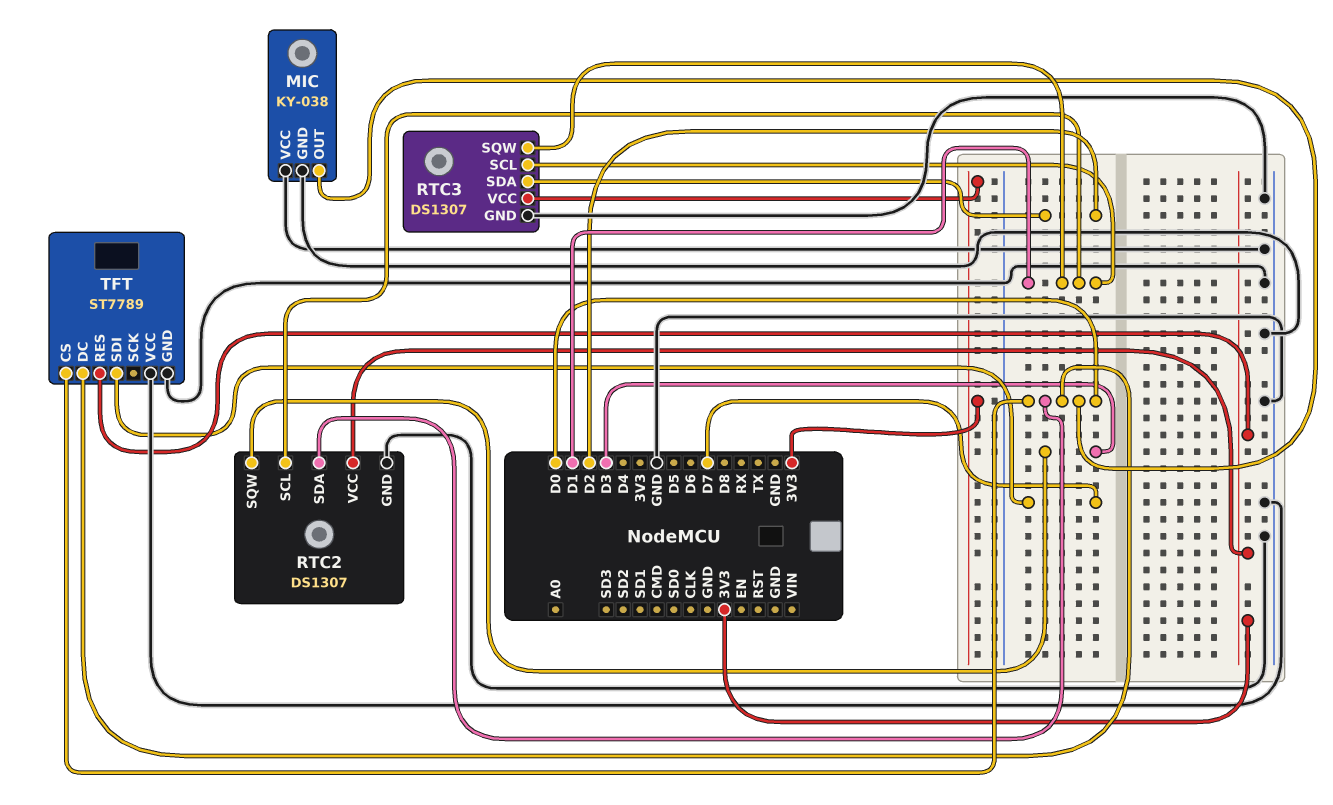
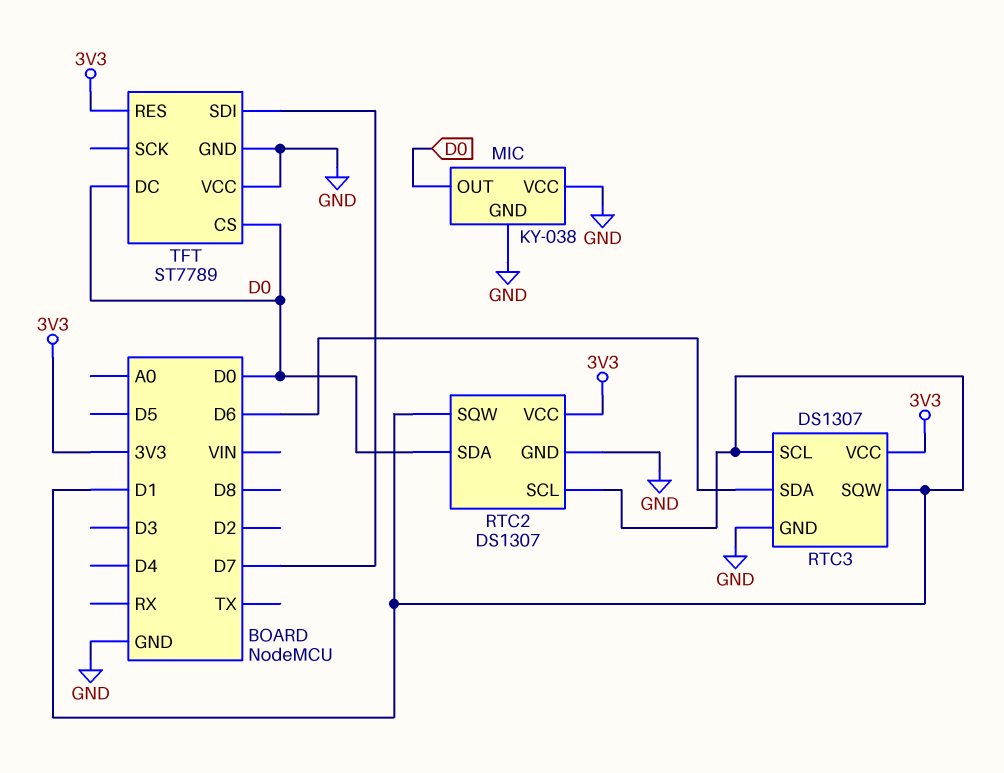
RTC2 pin SQW: D3 -> D1
RTC3 pin SDA: D2 -> D6

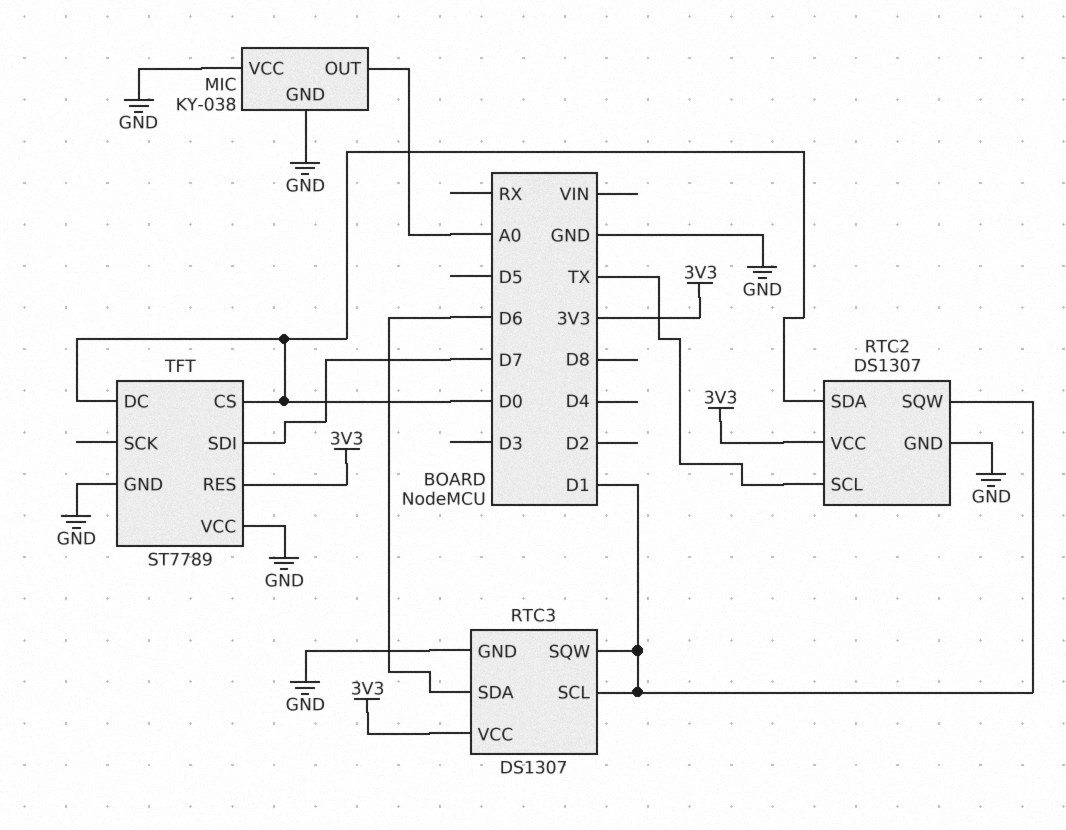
MIC pin OUT: D0 -> A0
RTC2 pin SCL: D1 -> TX

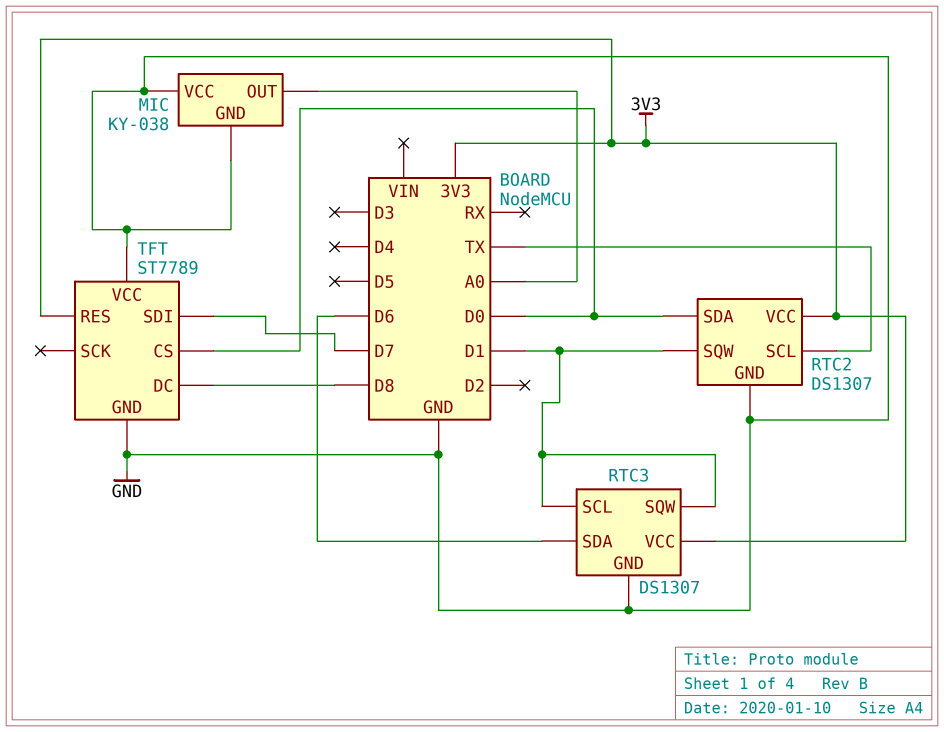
TFT pin DC: D0 -> D8

